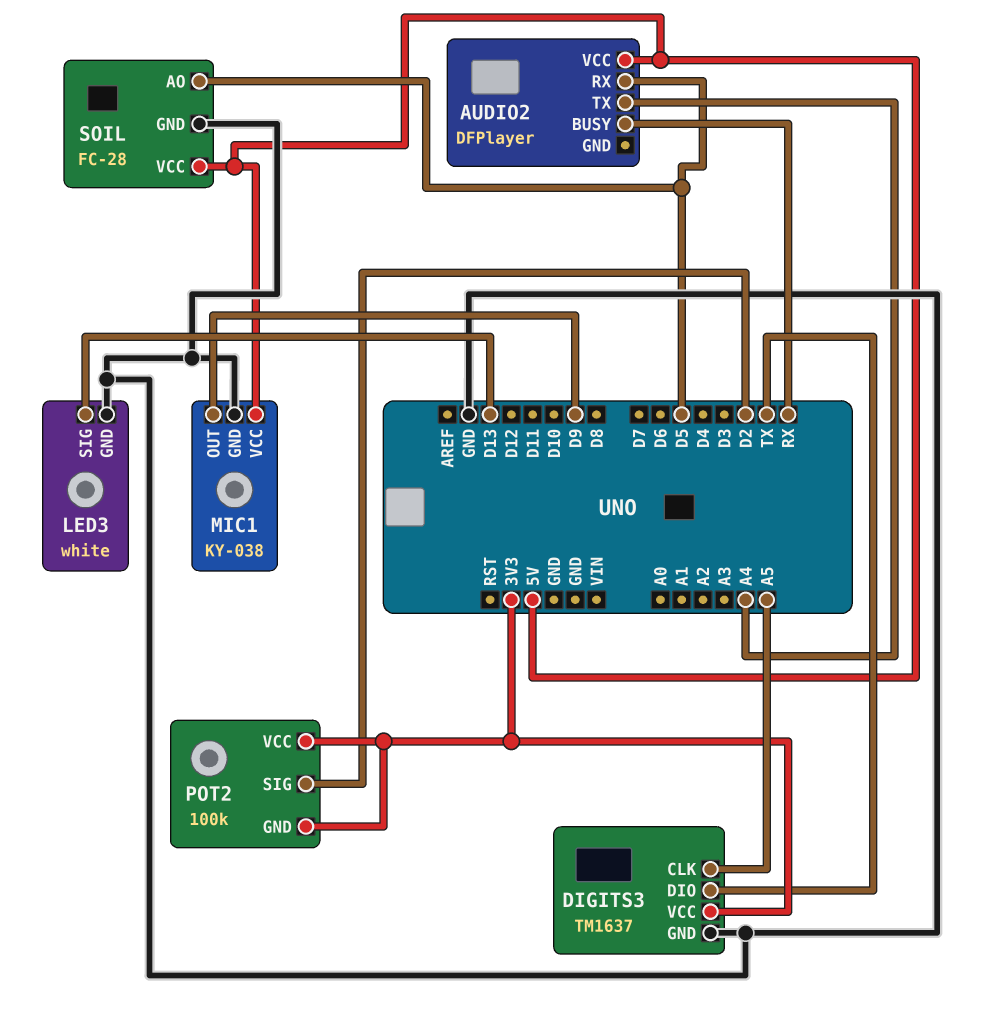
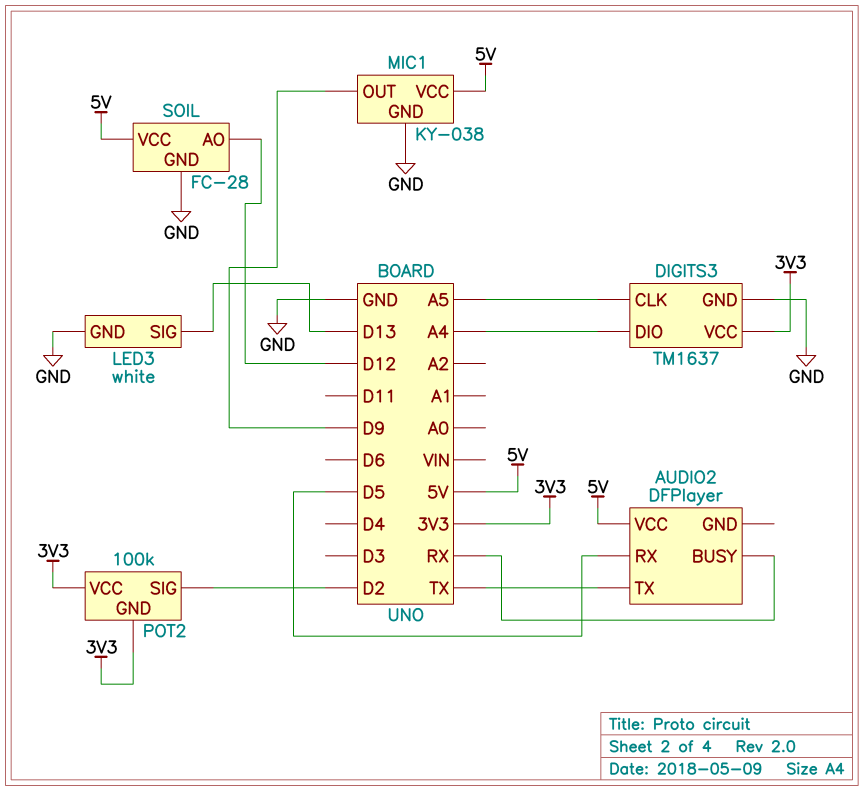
AUDIO2 pin TX: A4 -> TX
DIGITS3 pin DIO: TX -> A4
SOIL pin AO: D5 -> D12

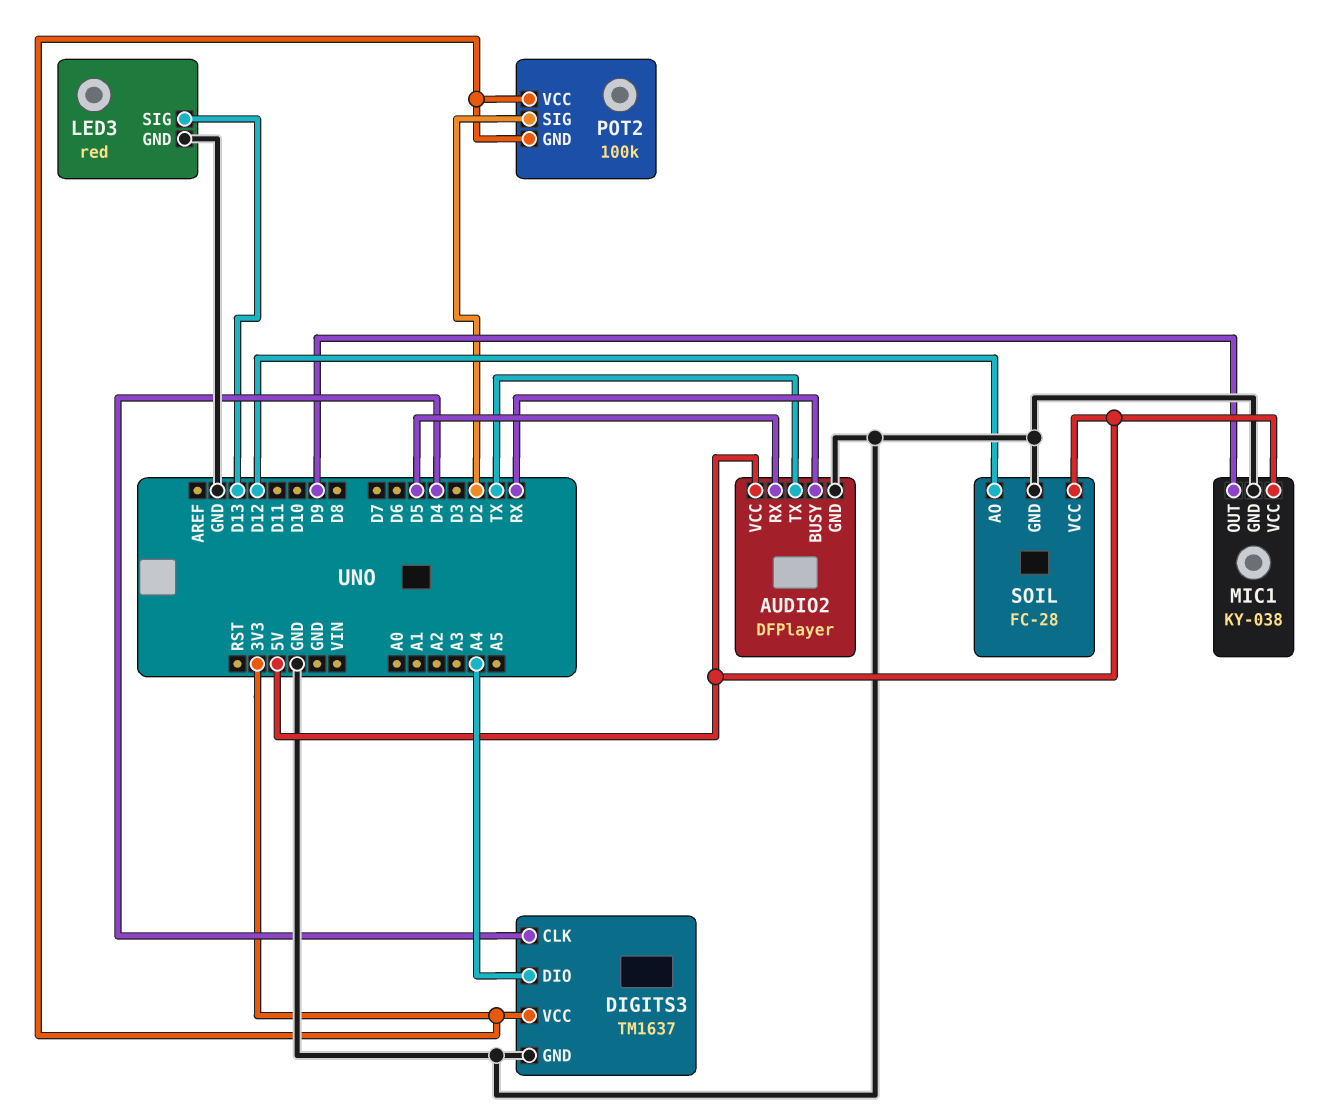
AUDIO2 pin GND: none -> GND
DIGITS3 pin CLK: A5 -> D4
LED3: white -> red

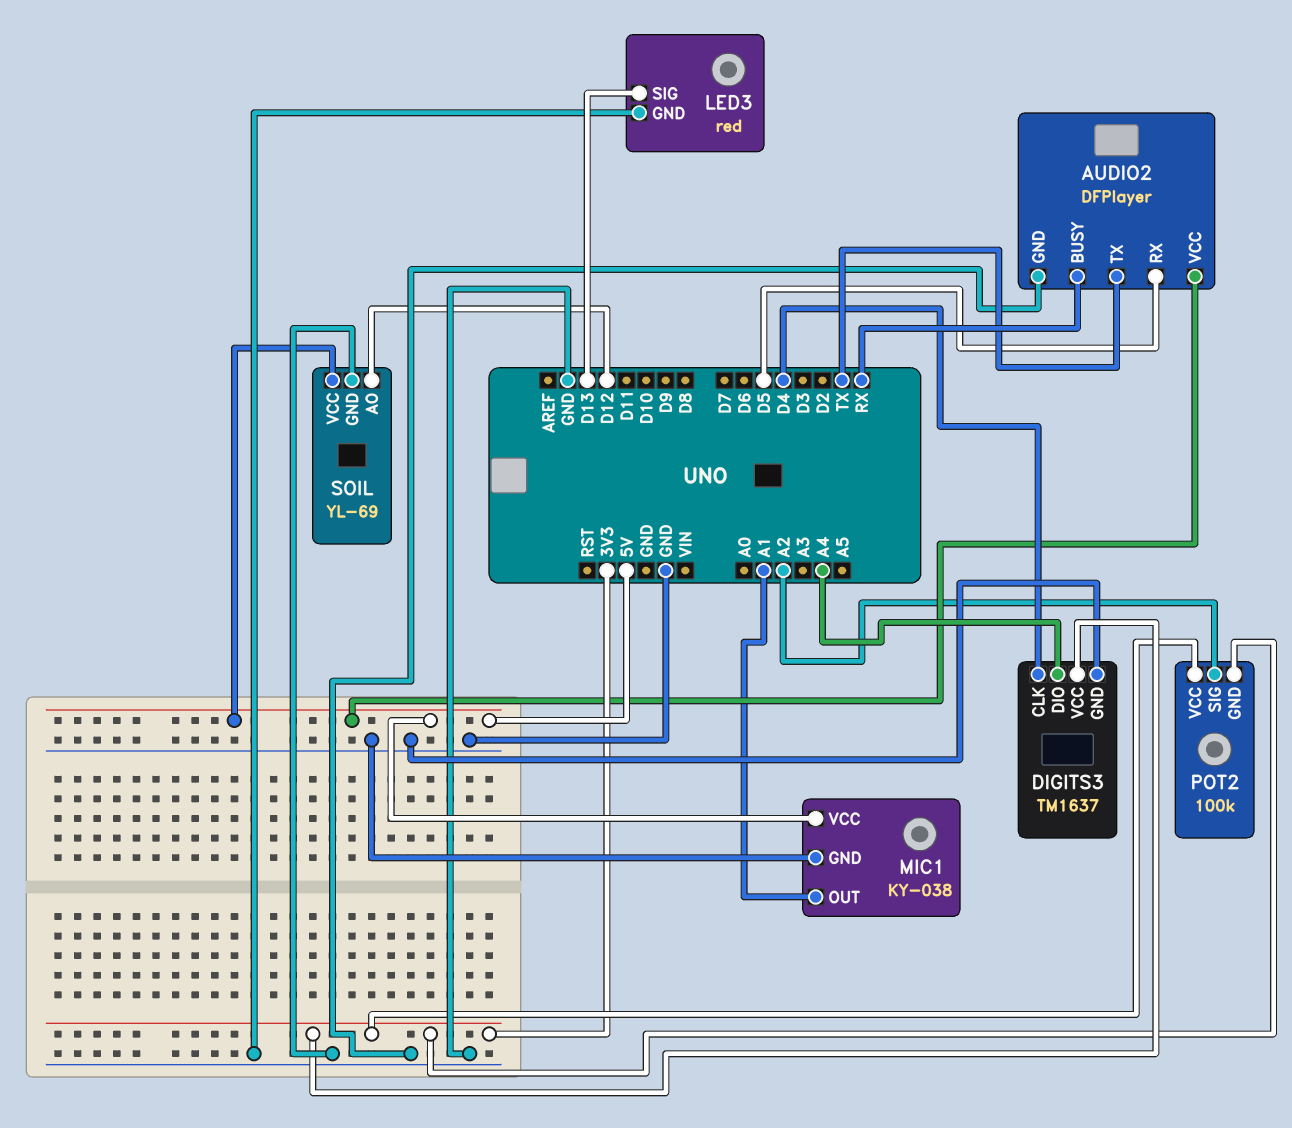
MIC1 pin OUT: D9 -> A1
POT2 pin SIG: D2 -> A2
SOIL: FC-28 -> YL-69

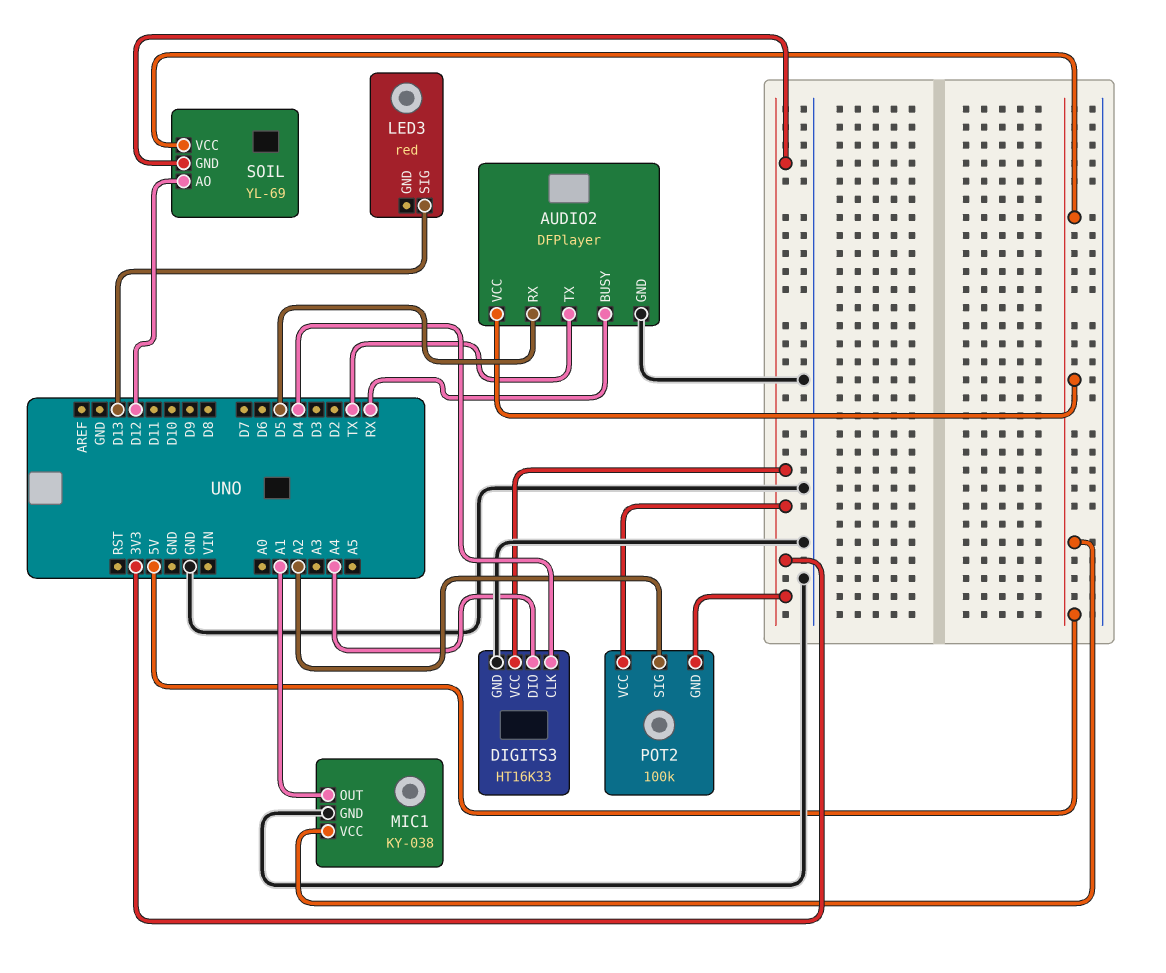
DIGITS3: TM1637 -> HT16K33
LED3 pin GND: GND -> none
SOIL pin GND: GND -> 3V3

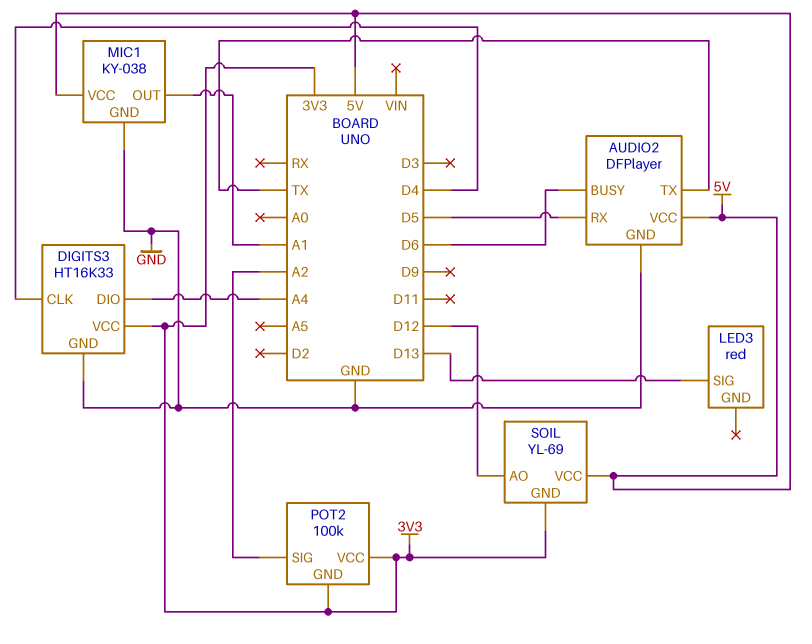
AUDIO2 pin BUSY: RX -> D6

